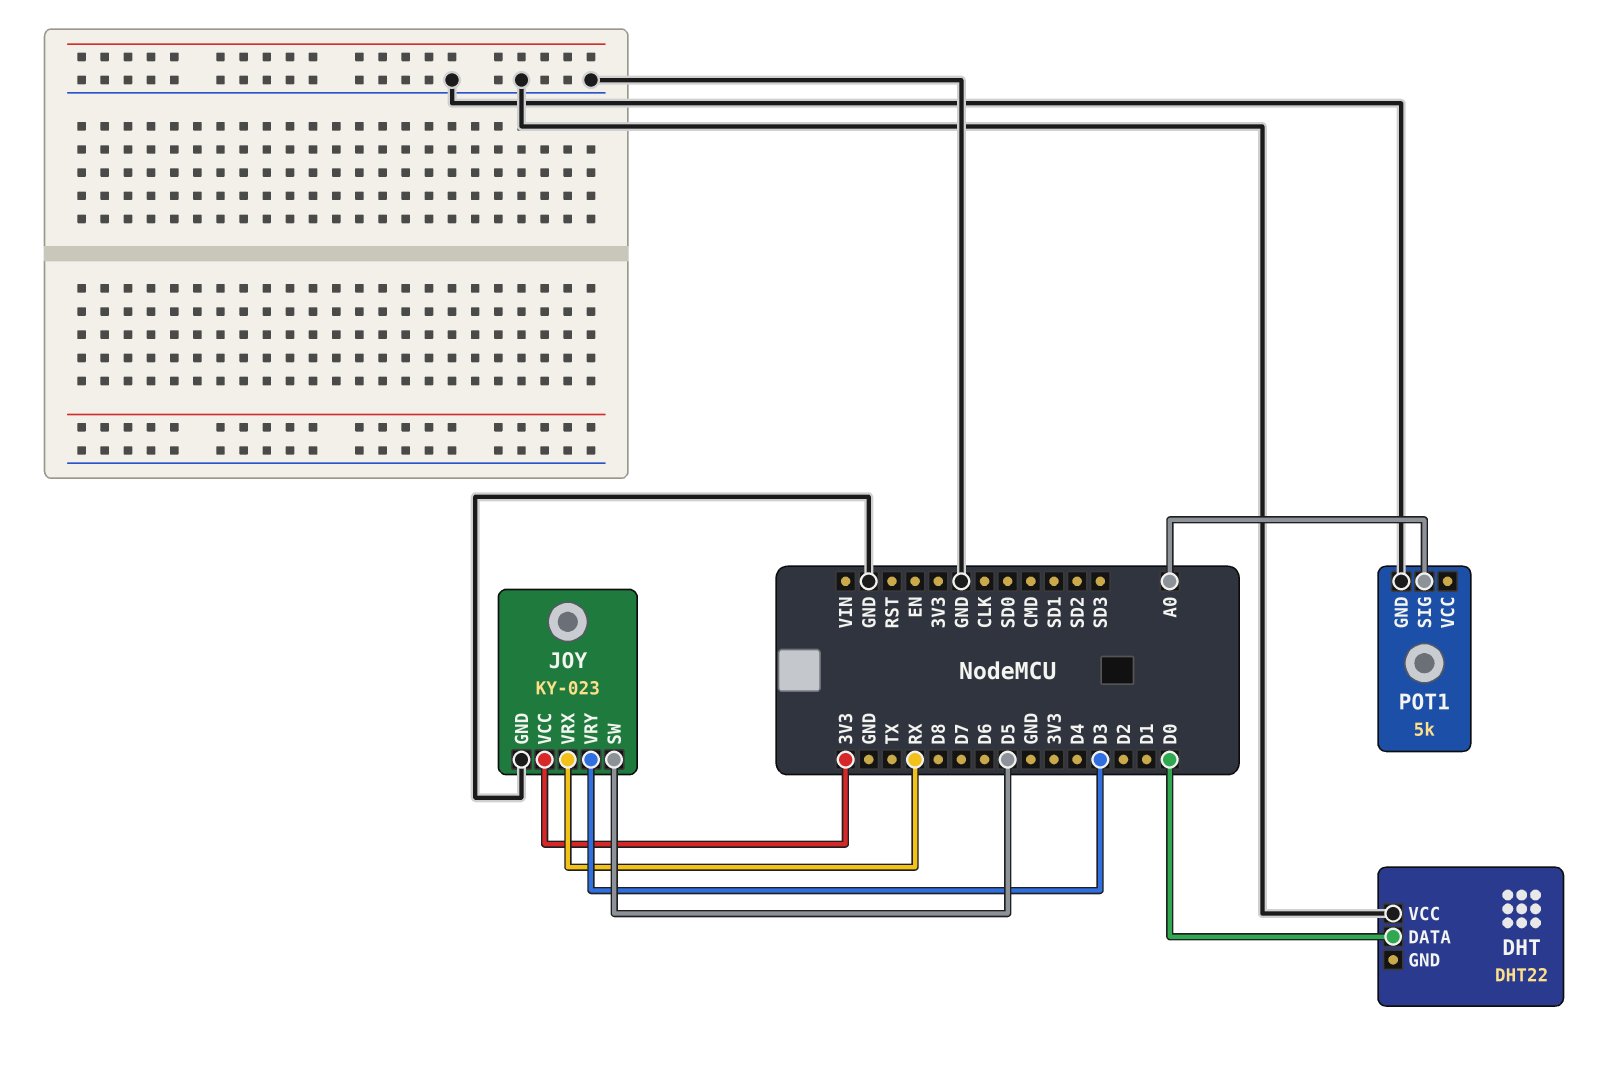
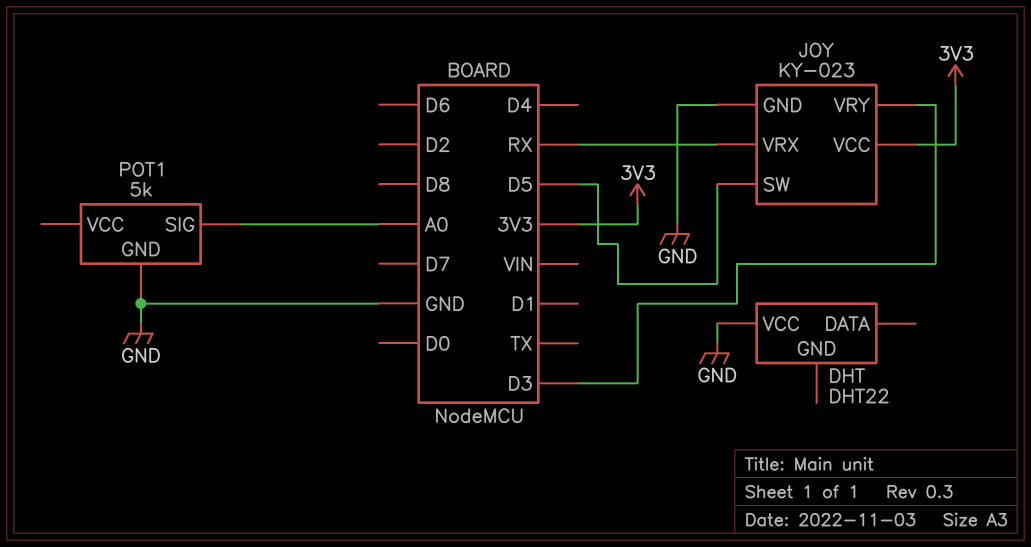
DHT pin DATA: D0 -> none

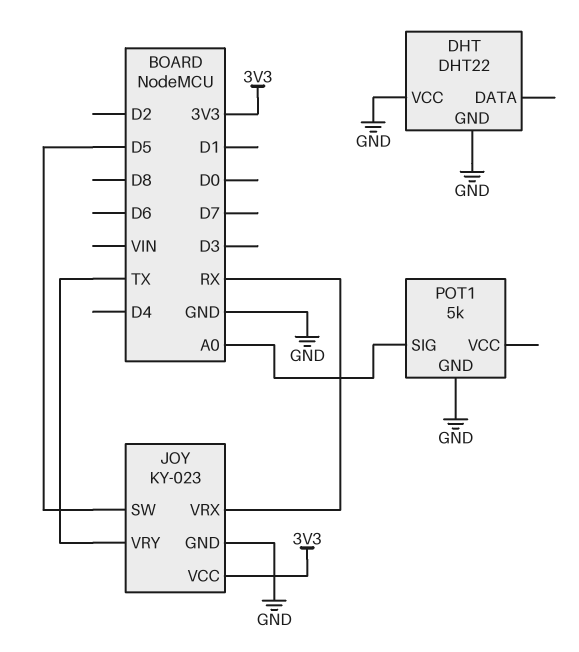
DHT pin GND: none -> GND
JOY pin VRY: D3 -> TX

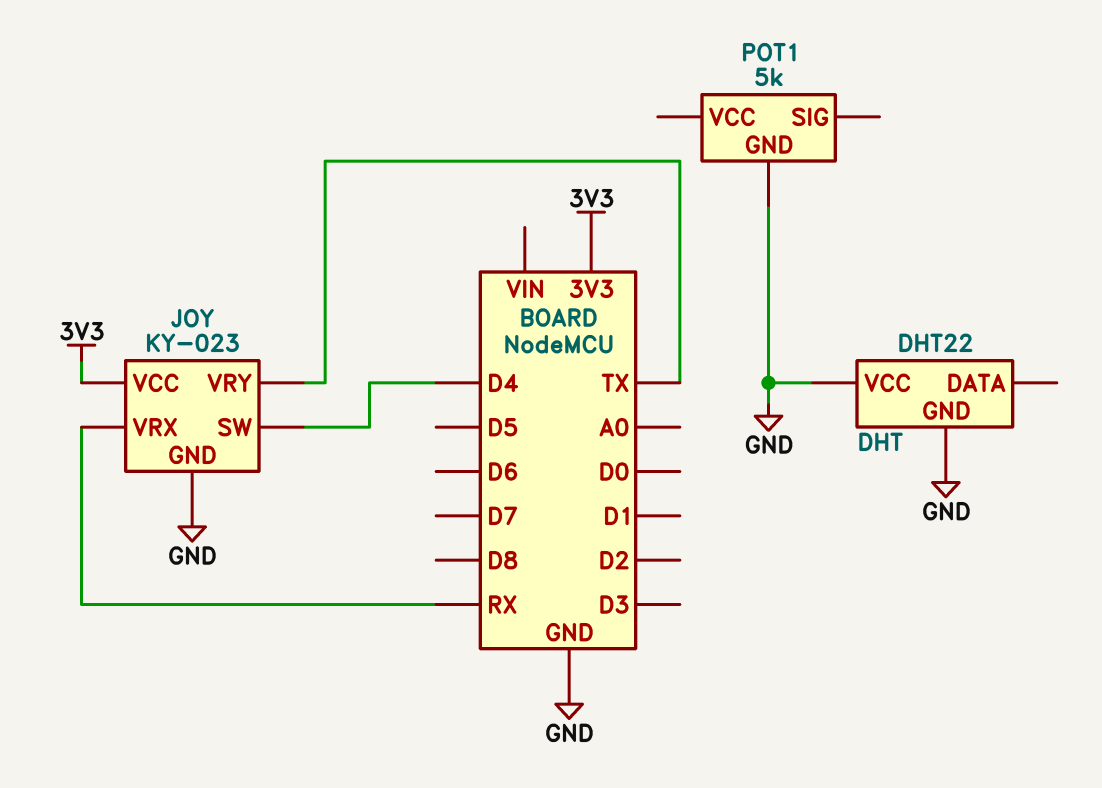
JOY pin SW: D5 -> D4
POT1 pin SIG: A0 -> none

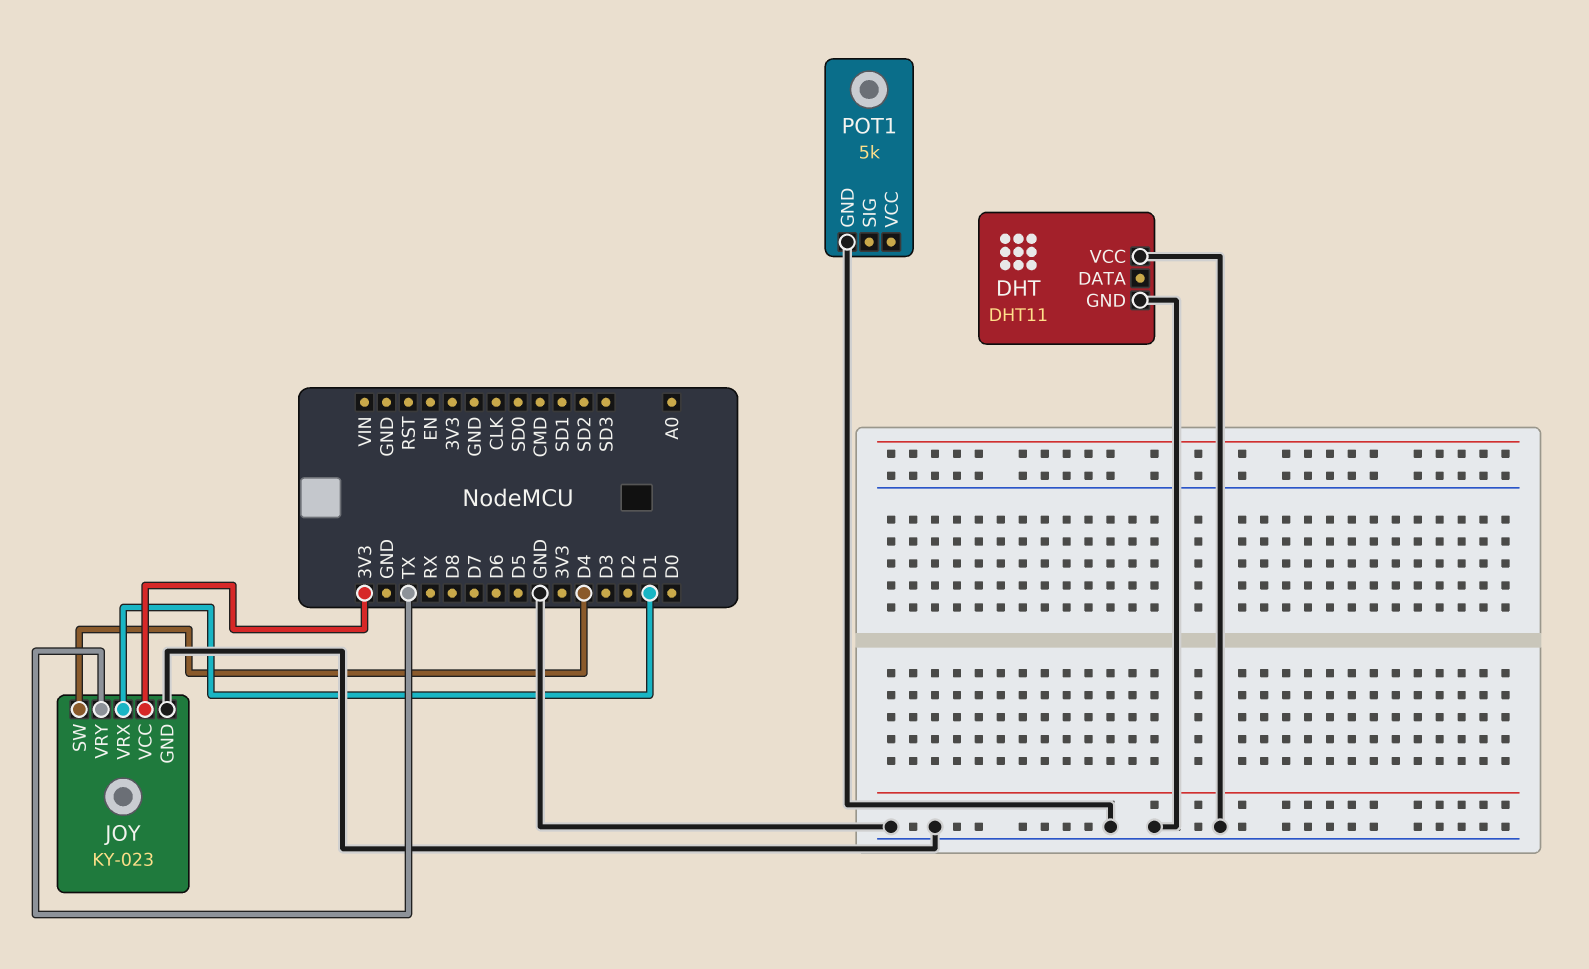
DHT: DHT22 -> DHT11
JOY pin VRX: RX -> D1

